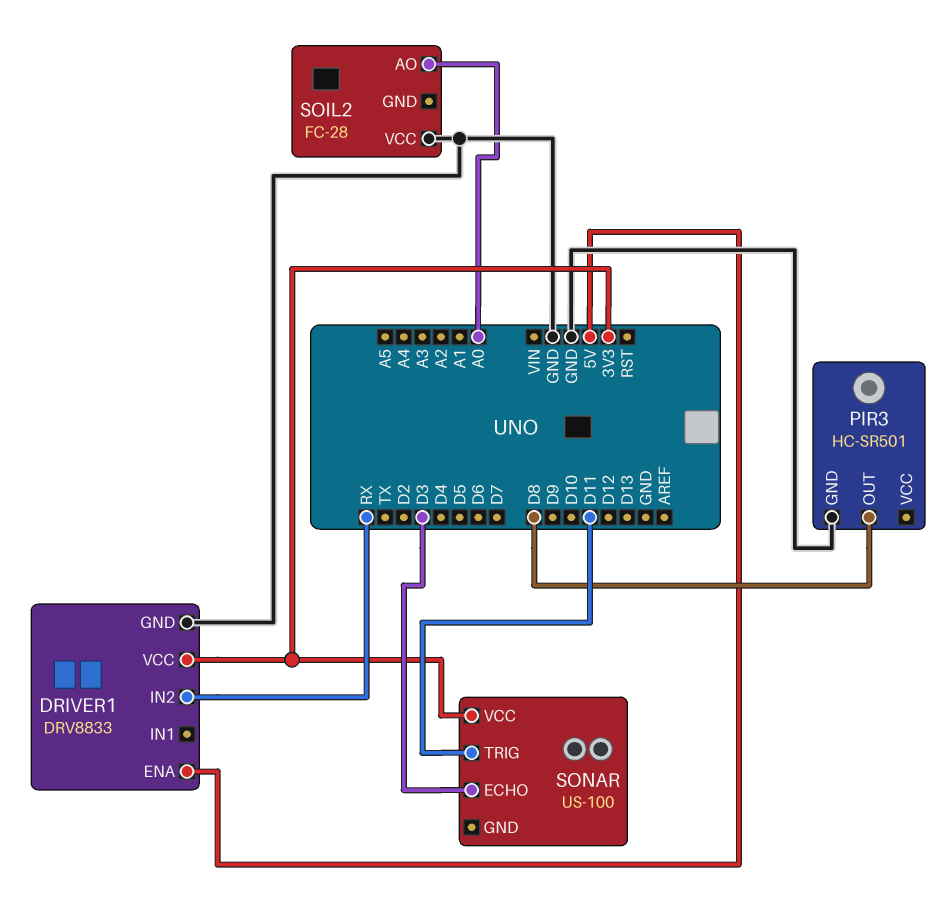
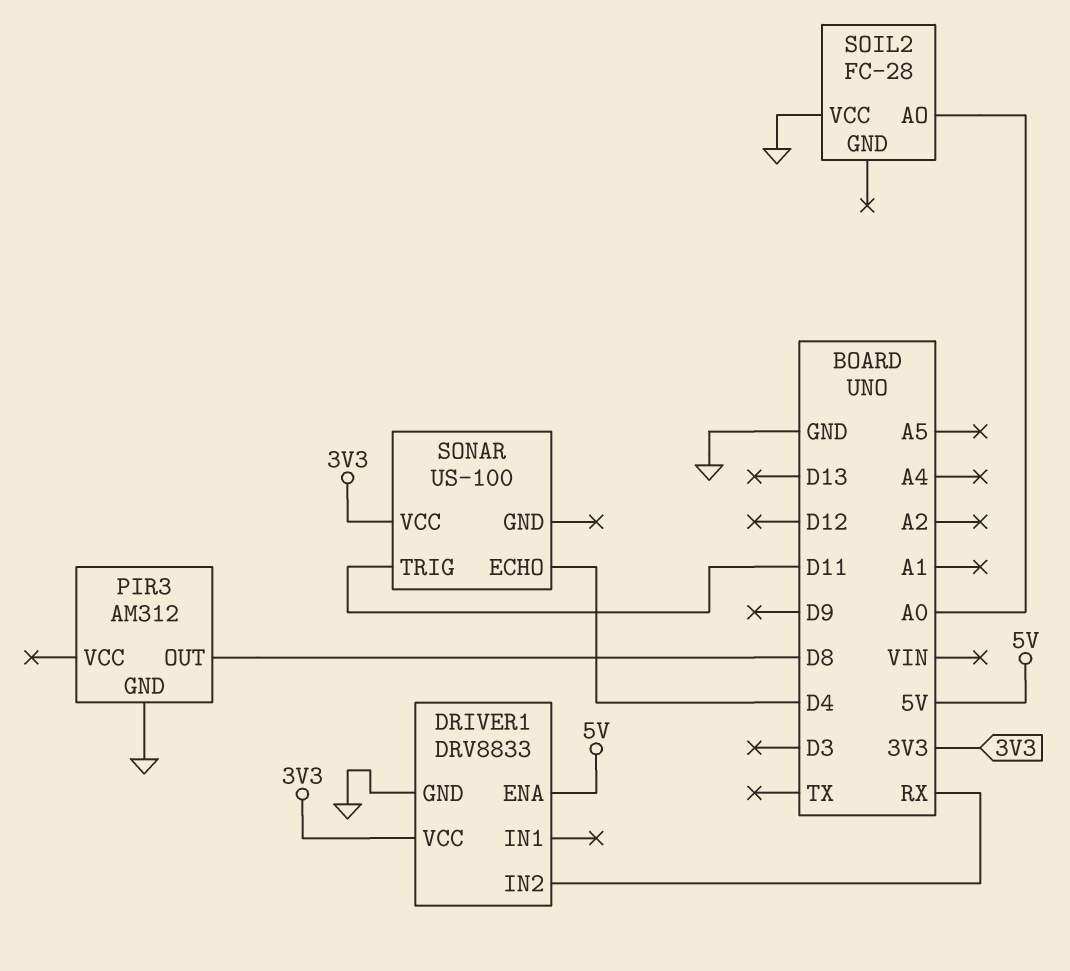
PIR3: HC-SR501 -> AM312
SONAR pin ECHO: D3 -> D4

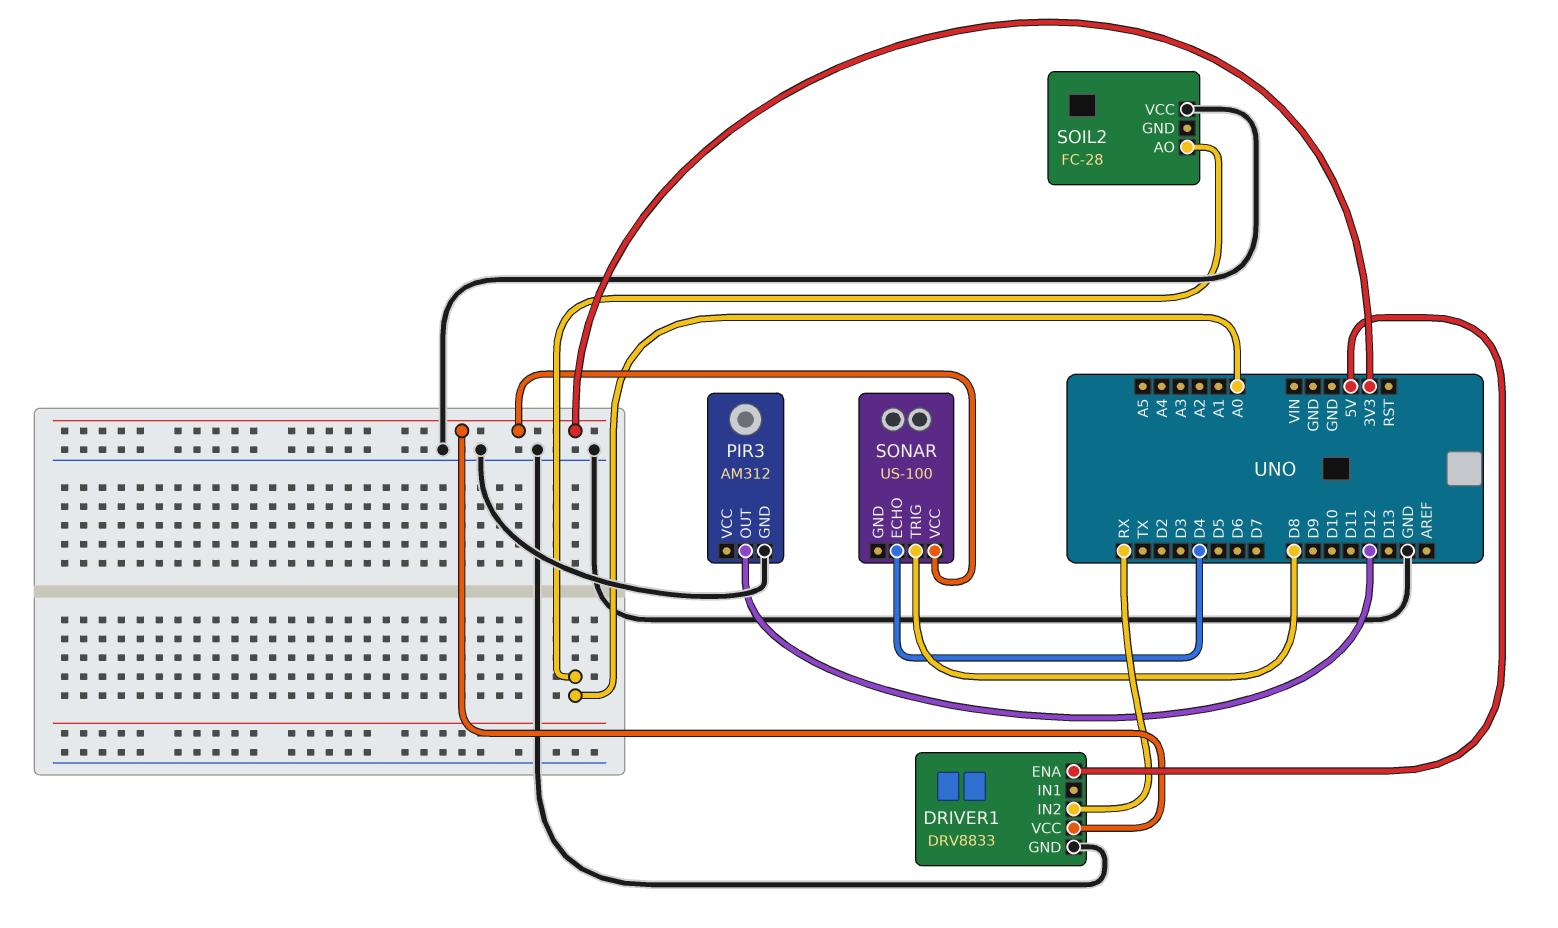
PIR3 pin OUT: D8 -> D12
SONAR pin TRIG: D11 -> D8

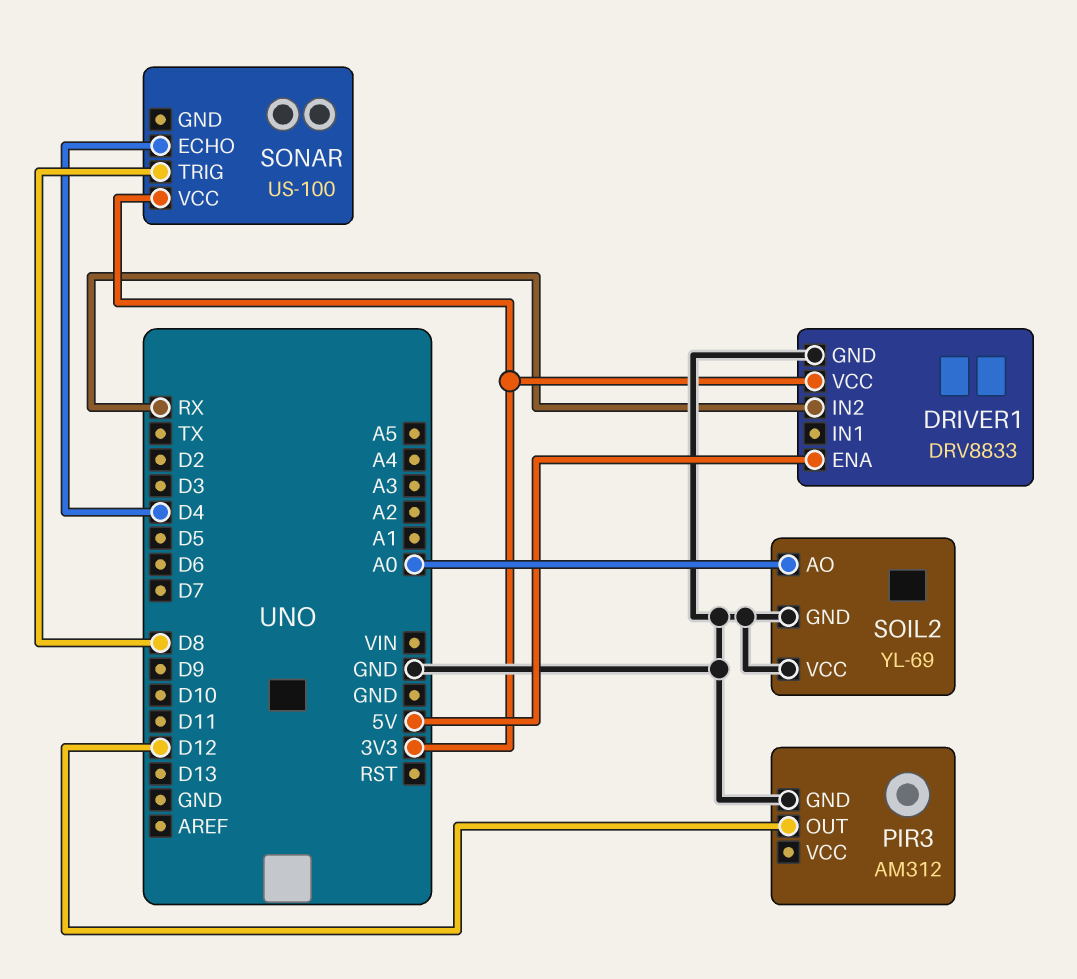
SOIL2: FC-28 -> YL-69
SOIL2 pin GND: none -> GND

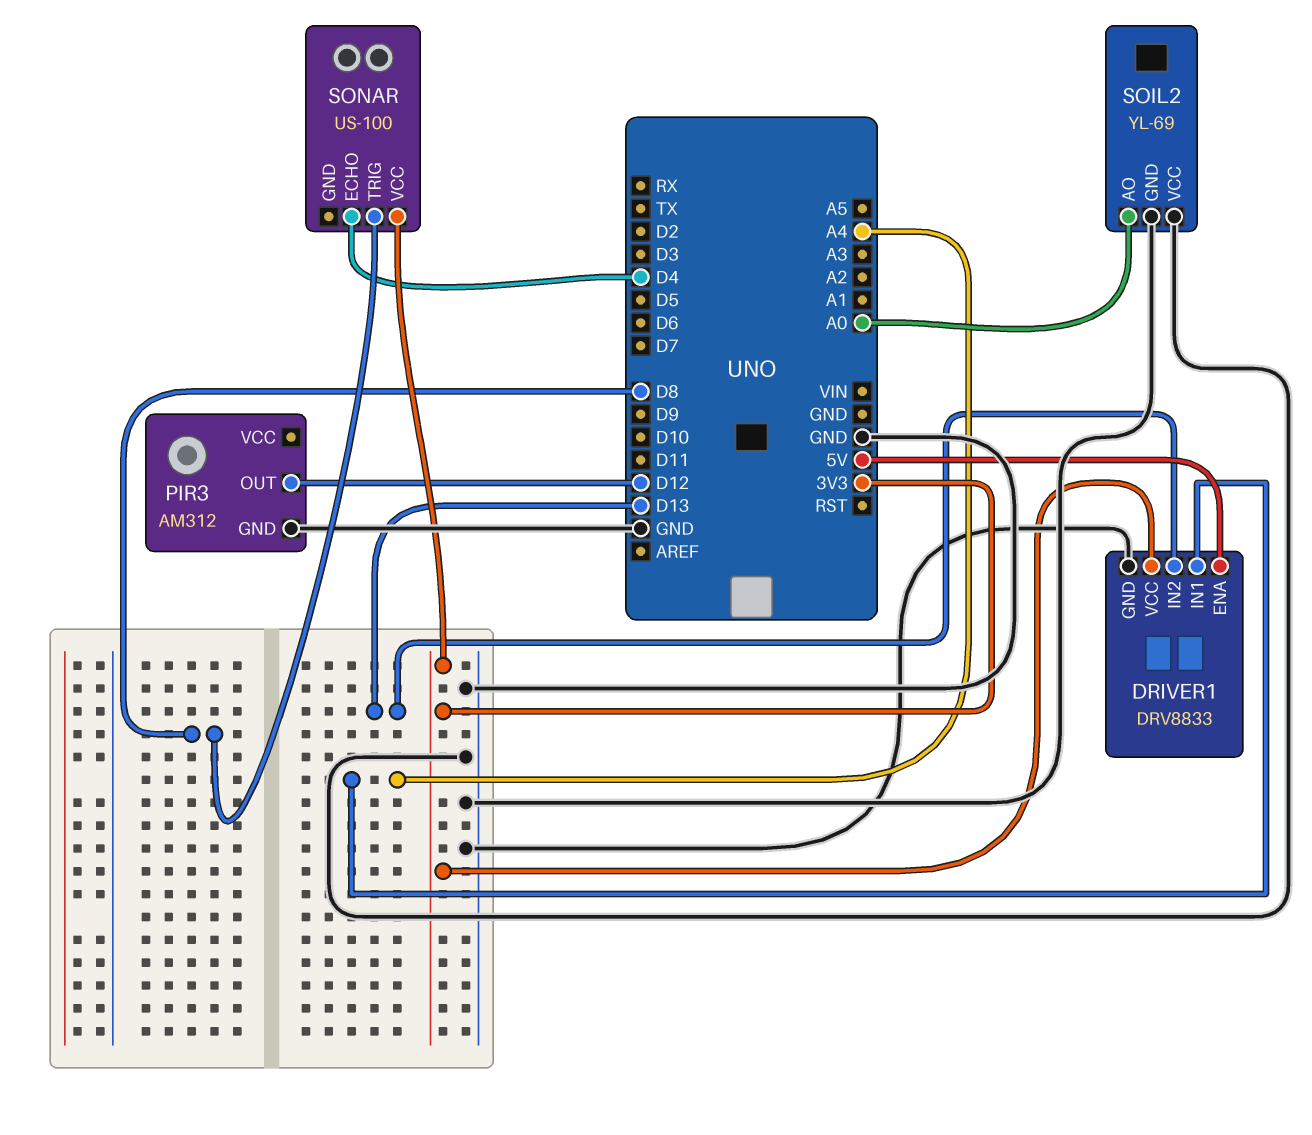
DRIVER1 pin IN1: none -> A4
DRIVER1 pin IN2: RX -> D13

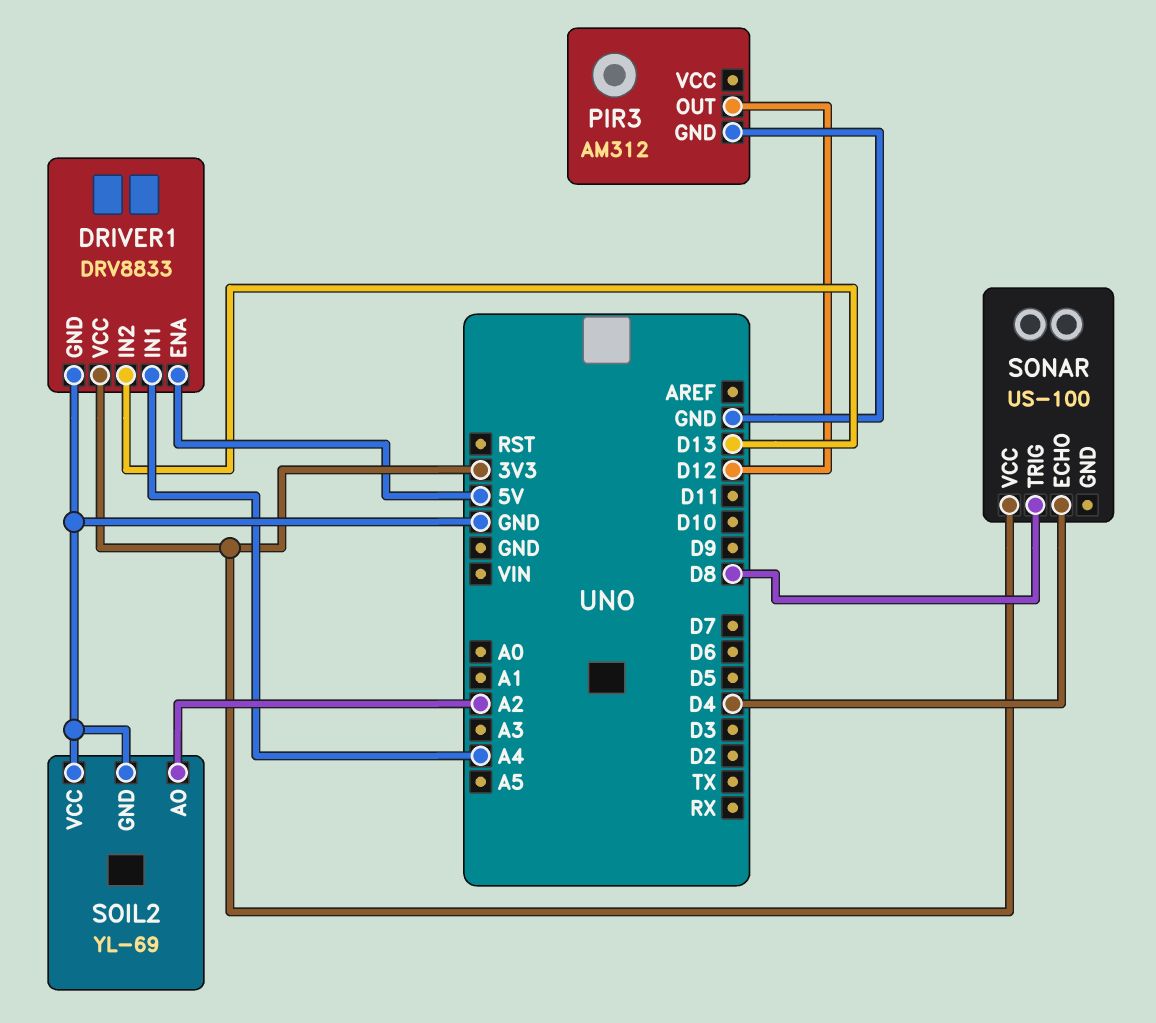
SOIL2 pin AO: A0 -> A2

